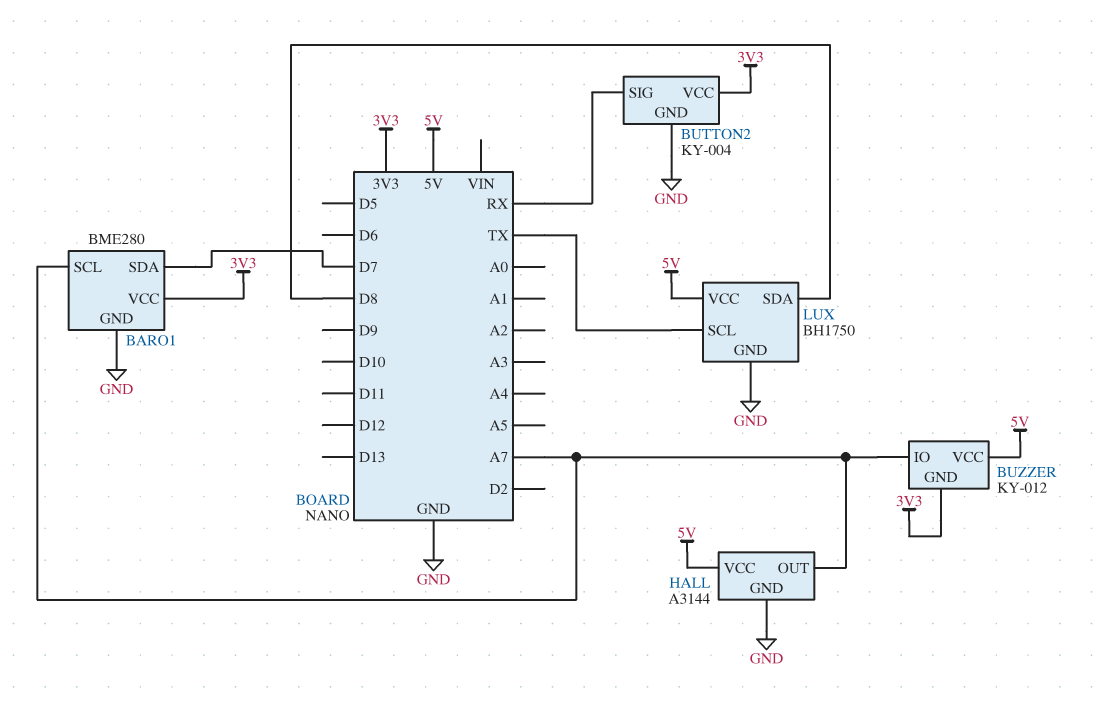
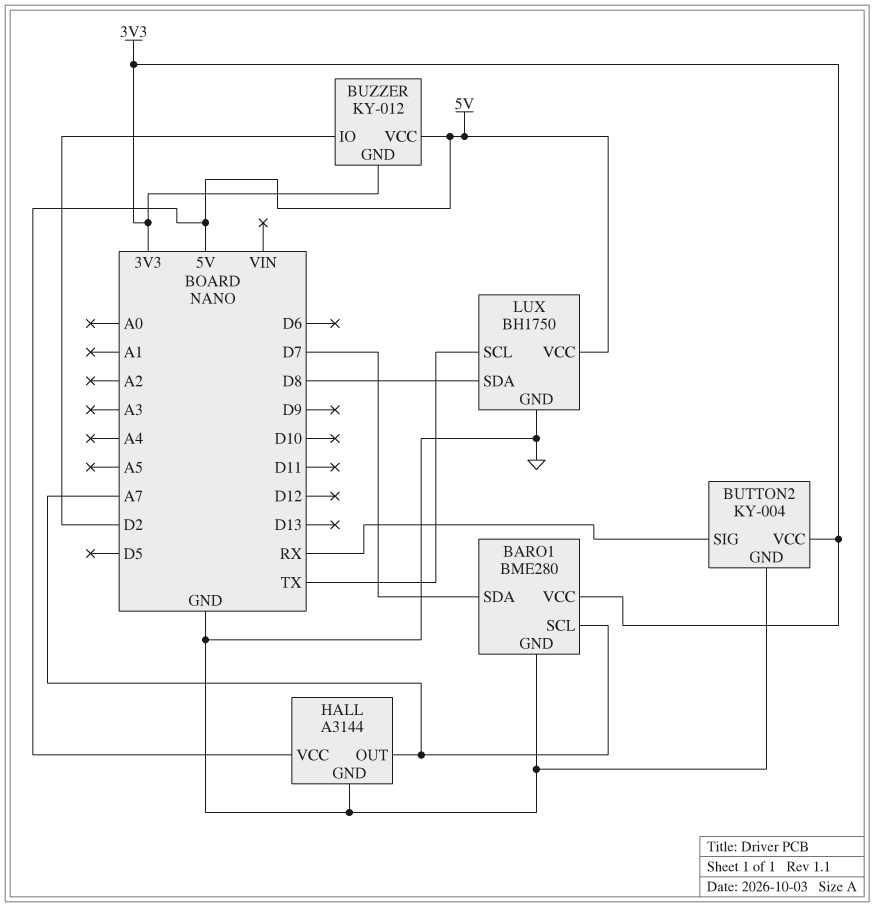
BUZZER pin IO: A7 -> D2

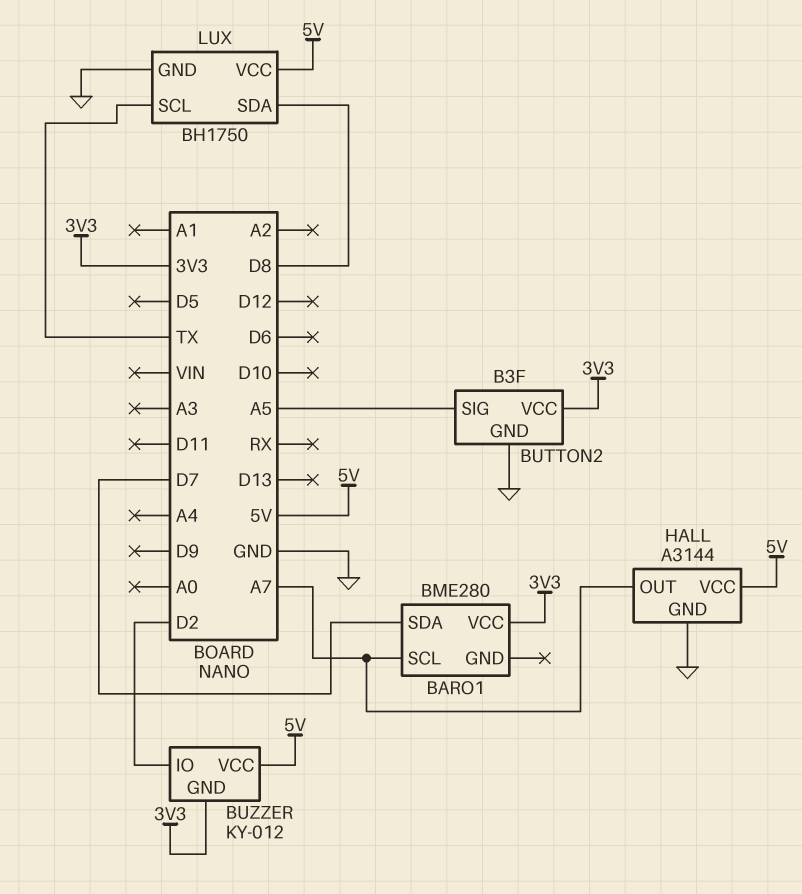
BARO1 pin GND: GND -> none
BUTTON2: KY-004 -> B3F
BUTTON2 pin SIG: RX -> A5

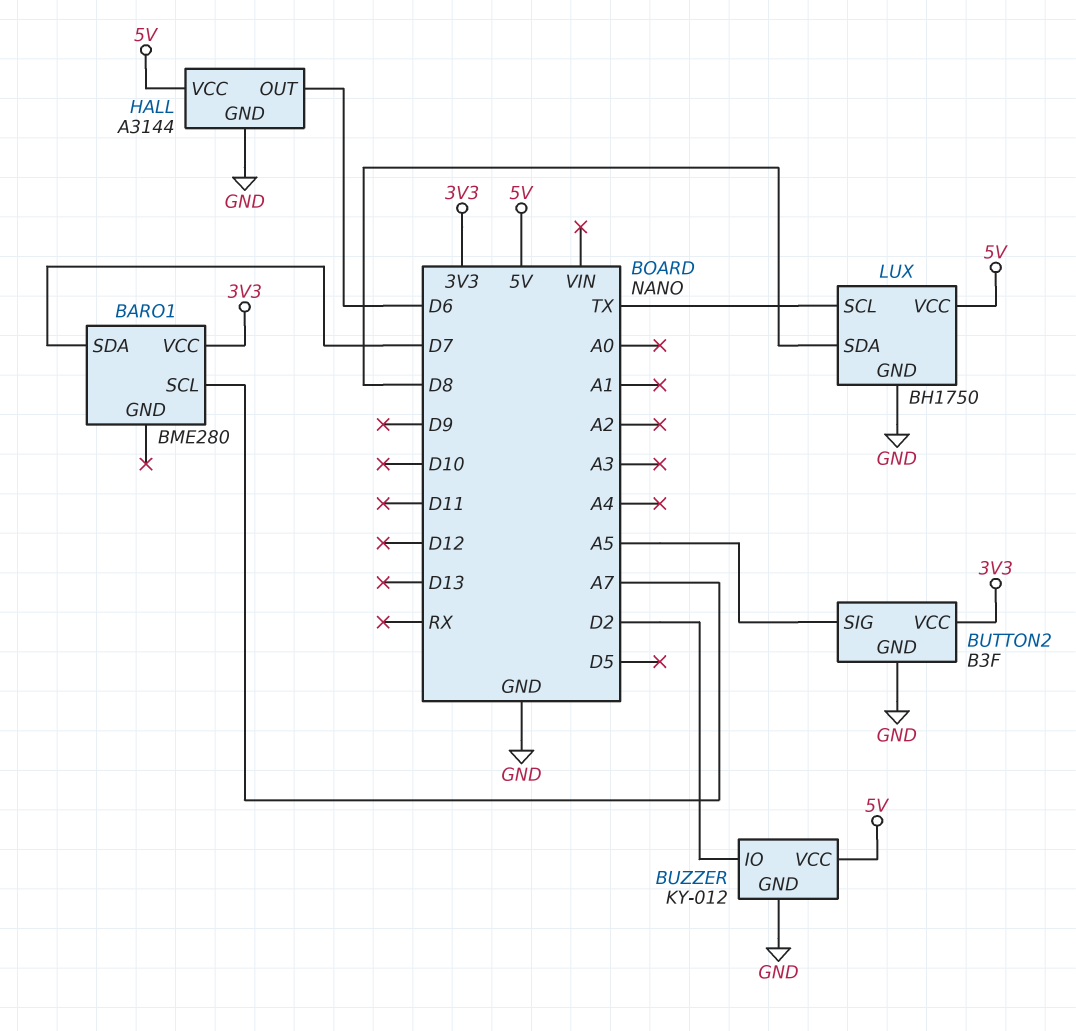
BUZZER pin GND: 3V3 -> GND
HALL pin OUT: A7 -> D6

